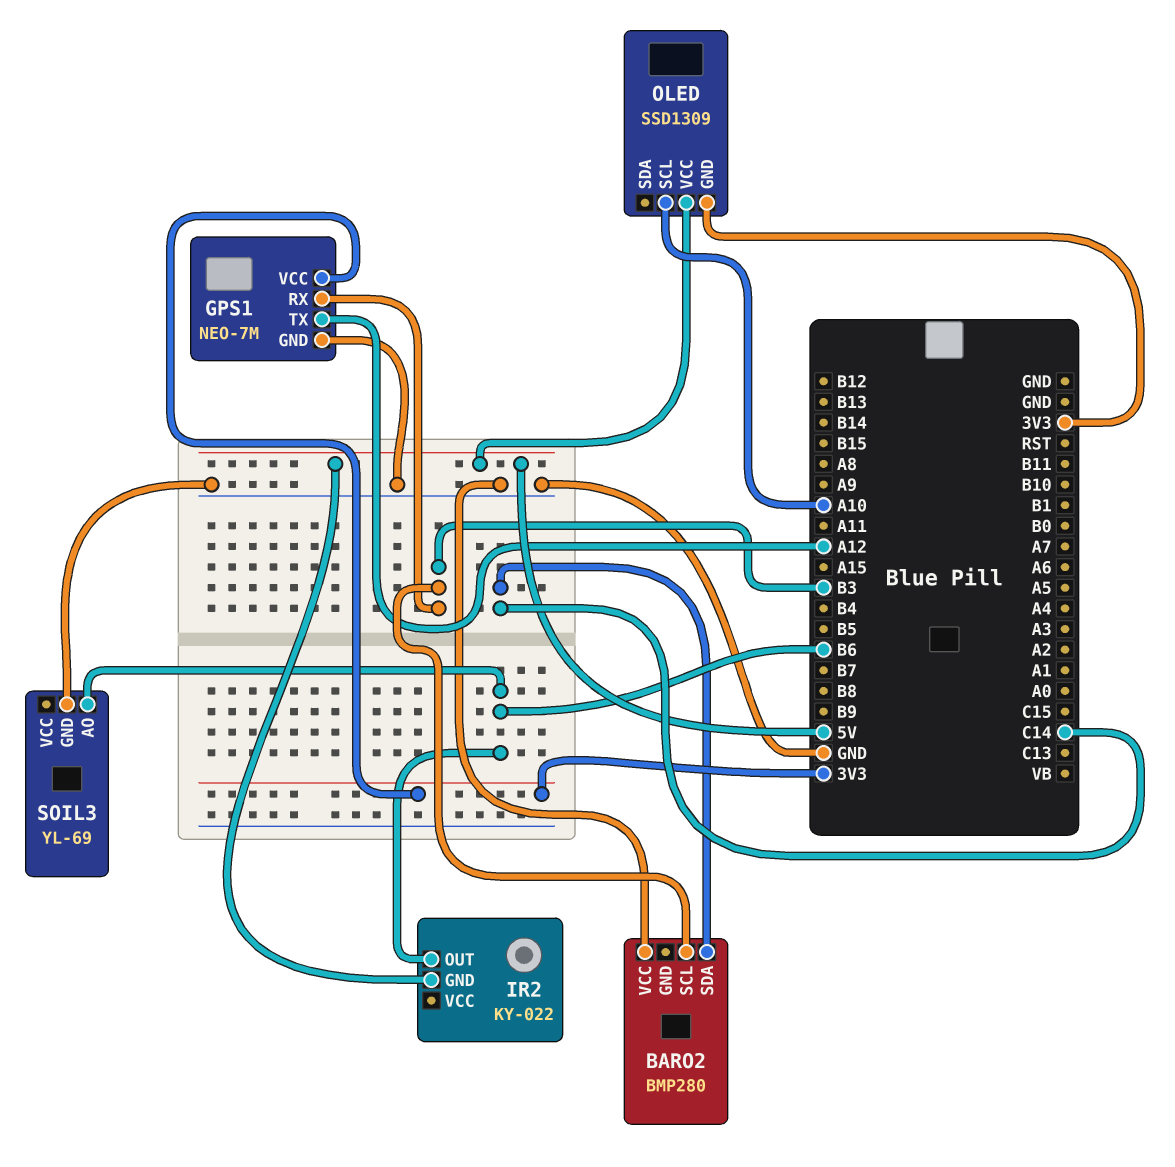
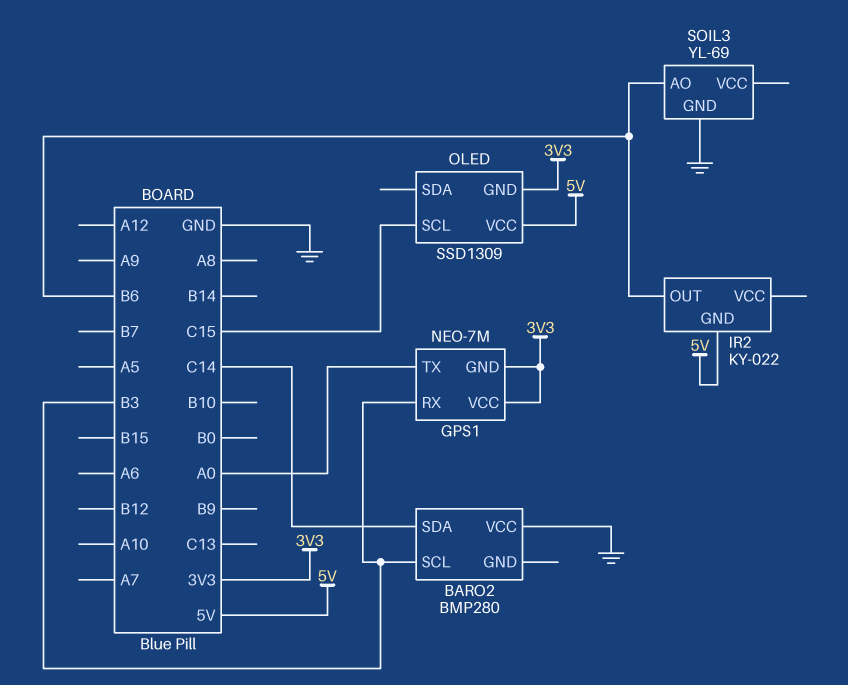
GPS1 pin GND: GND -> 3V3
GPS1 pin TX: A12 -> A0
OLED pin SCL: A10 -> C15

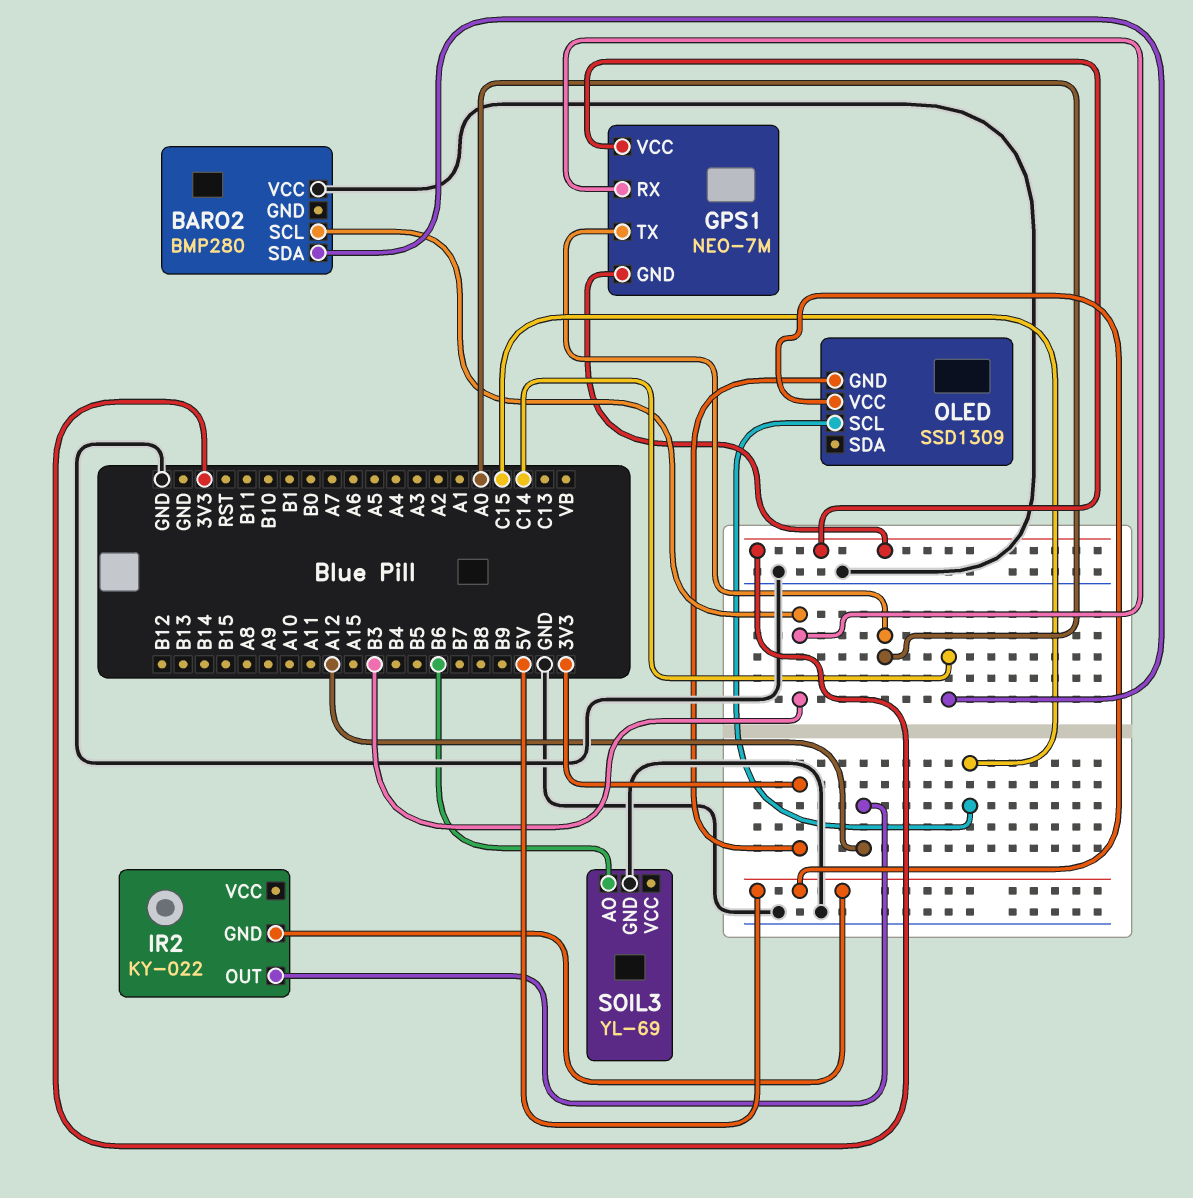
IR2 pin OUT: B6 -> A12

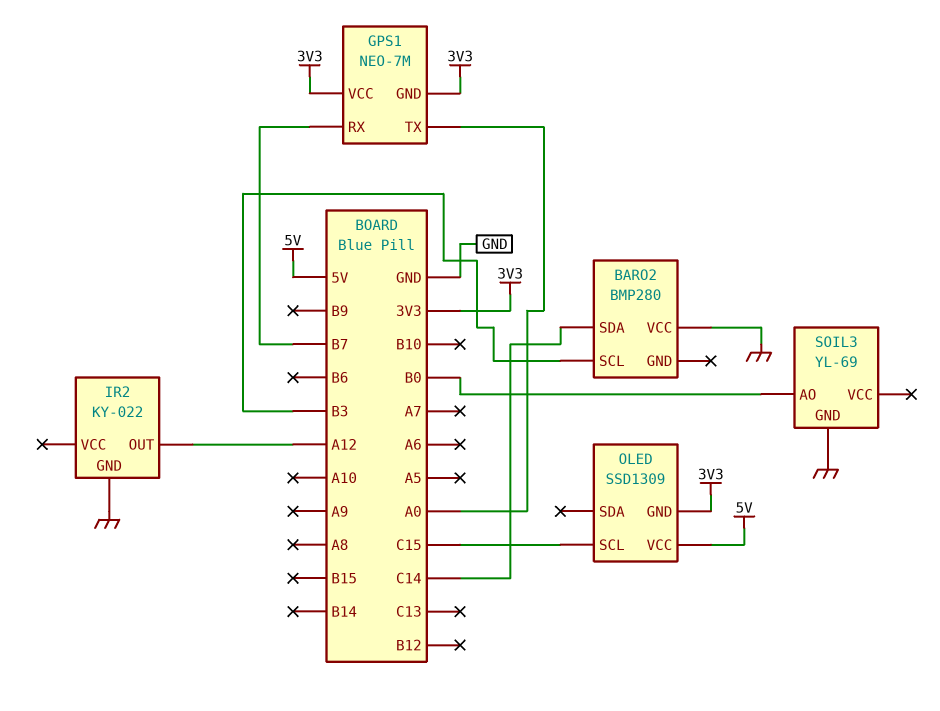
GPS1 pin RX: B3 -> B7
IR2 pin GND: 5V -> GND
SOIL3 pin AO: B6 -> B0

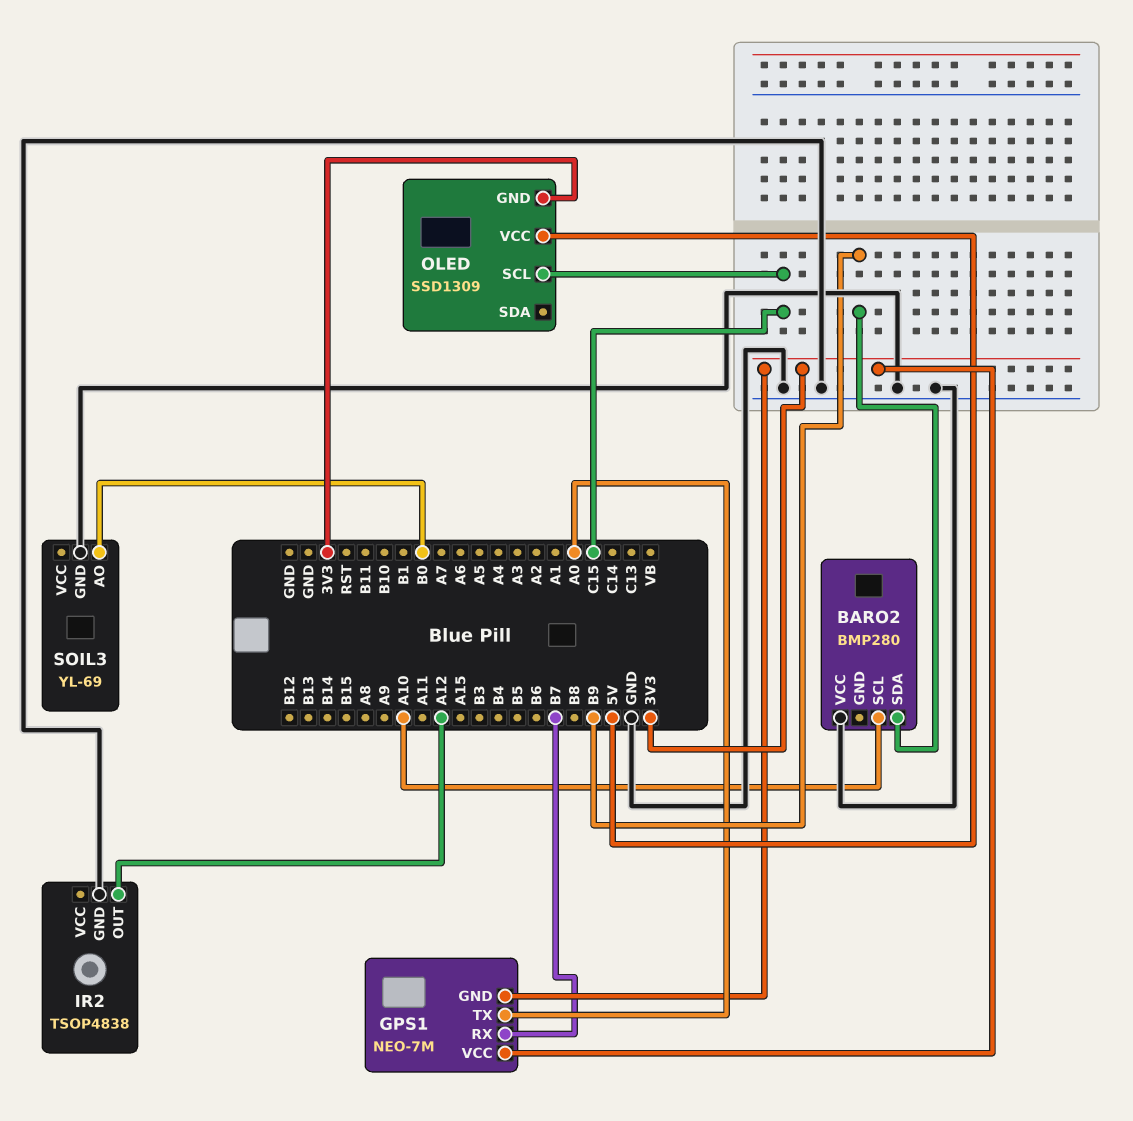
BARO2 pin SCL: B3 -> A10
BARO2 pin SDA: C14 -> B9
IR2: KY-022 -> TSOP4838

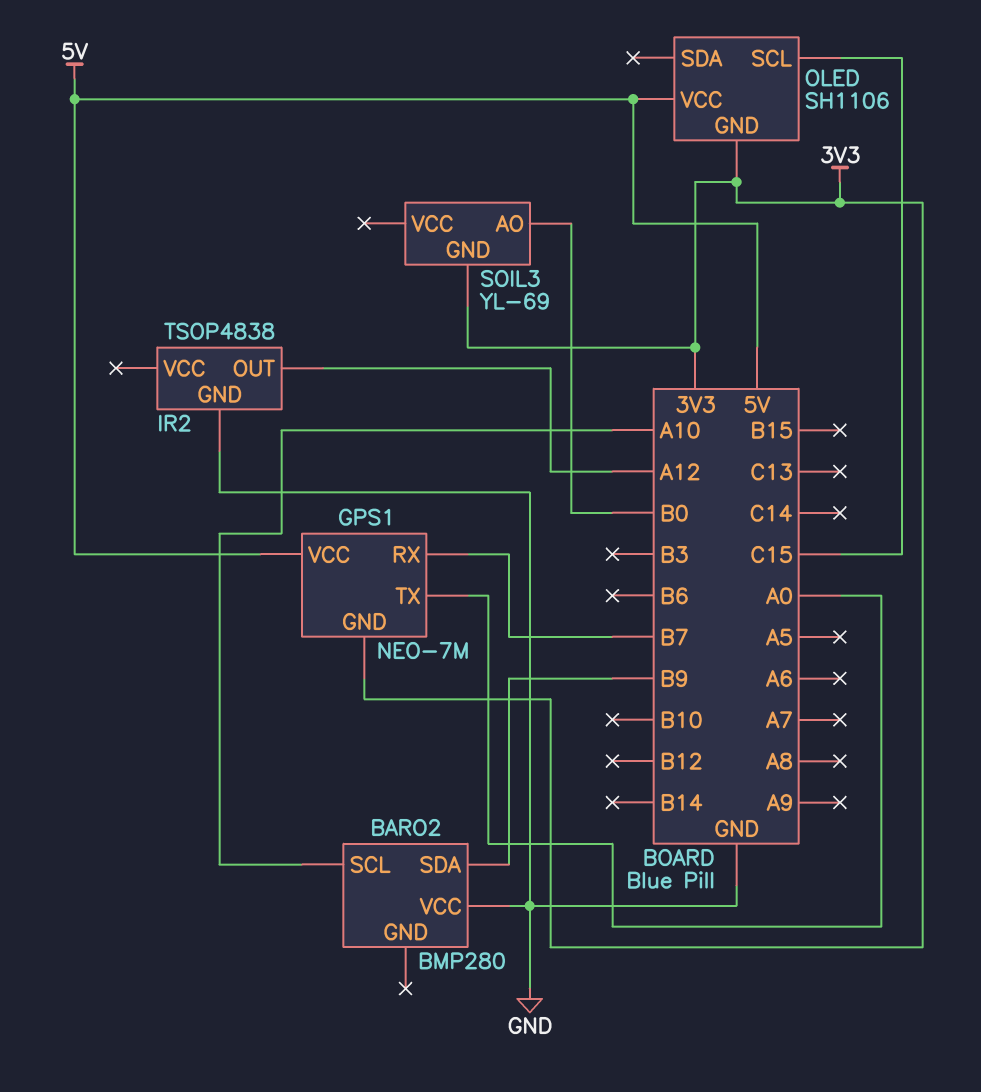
GPS1 pin VCC: 3V3 -> 5V
OLED: SSD1309 -> SH1106
SOIL3 pin GND: GND -> 3V3

